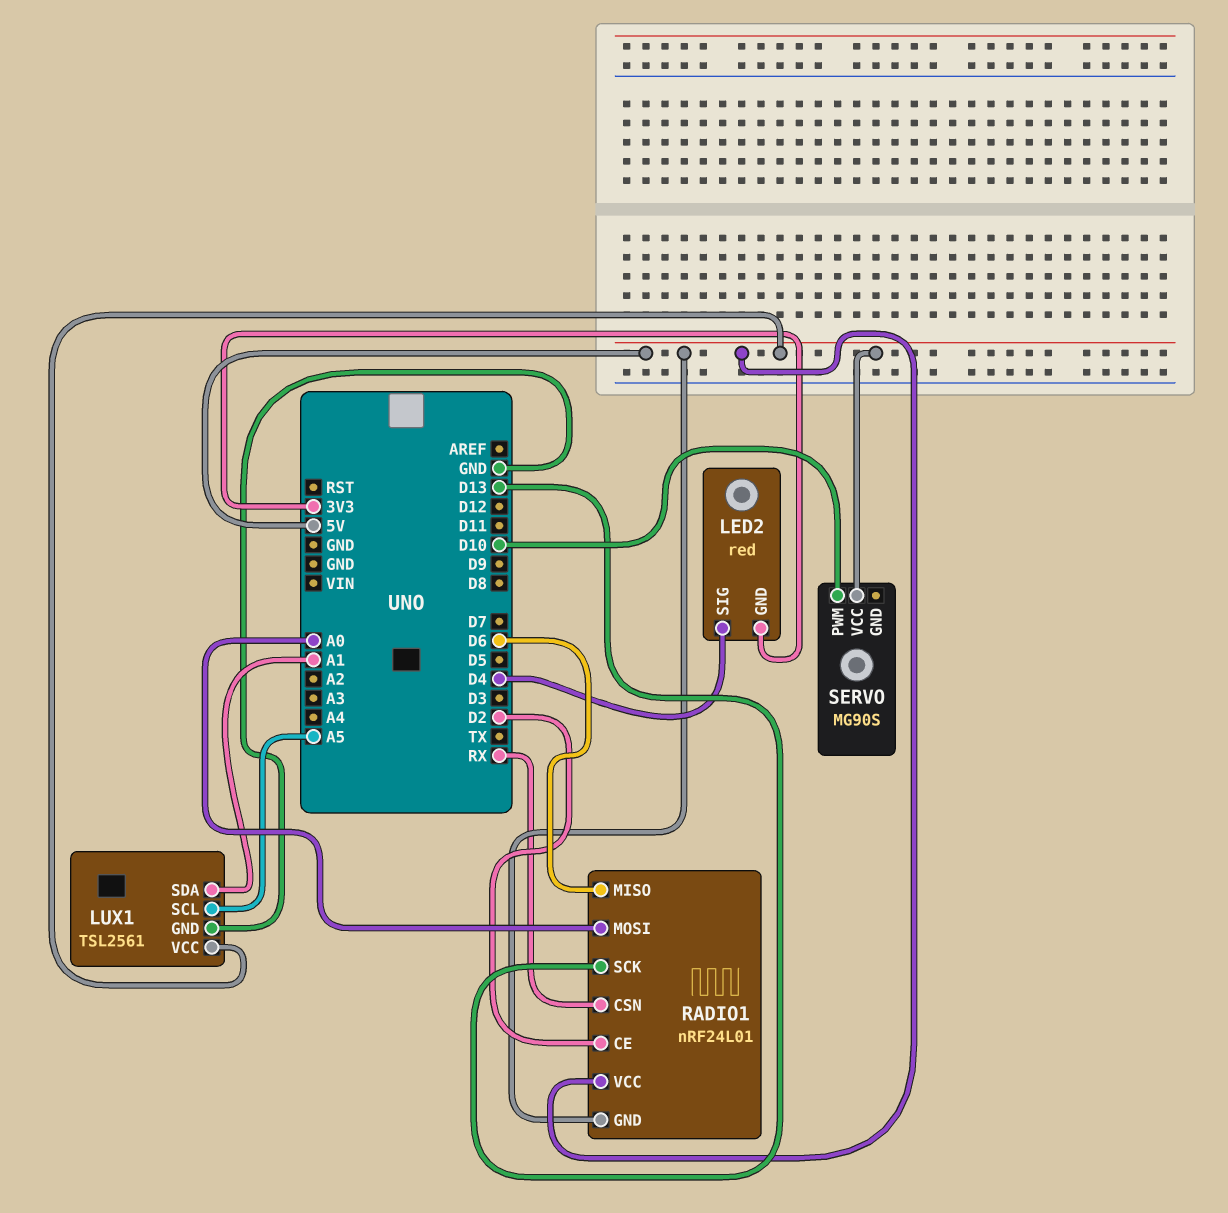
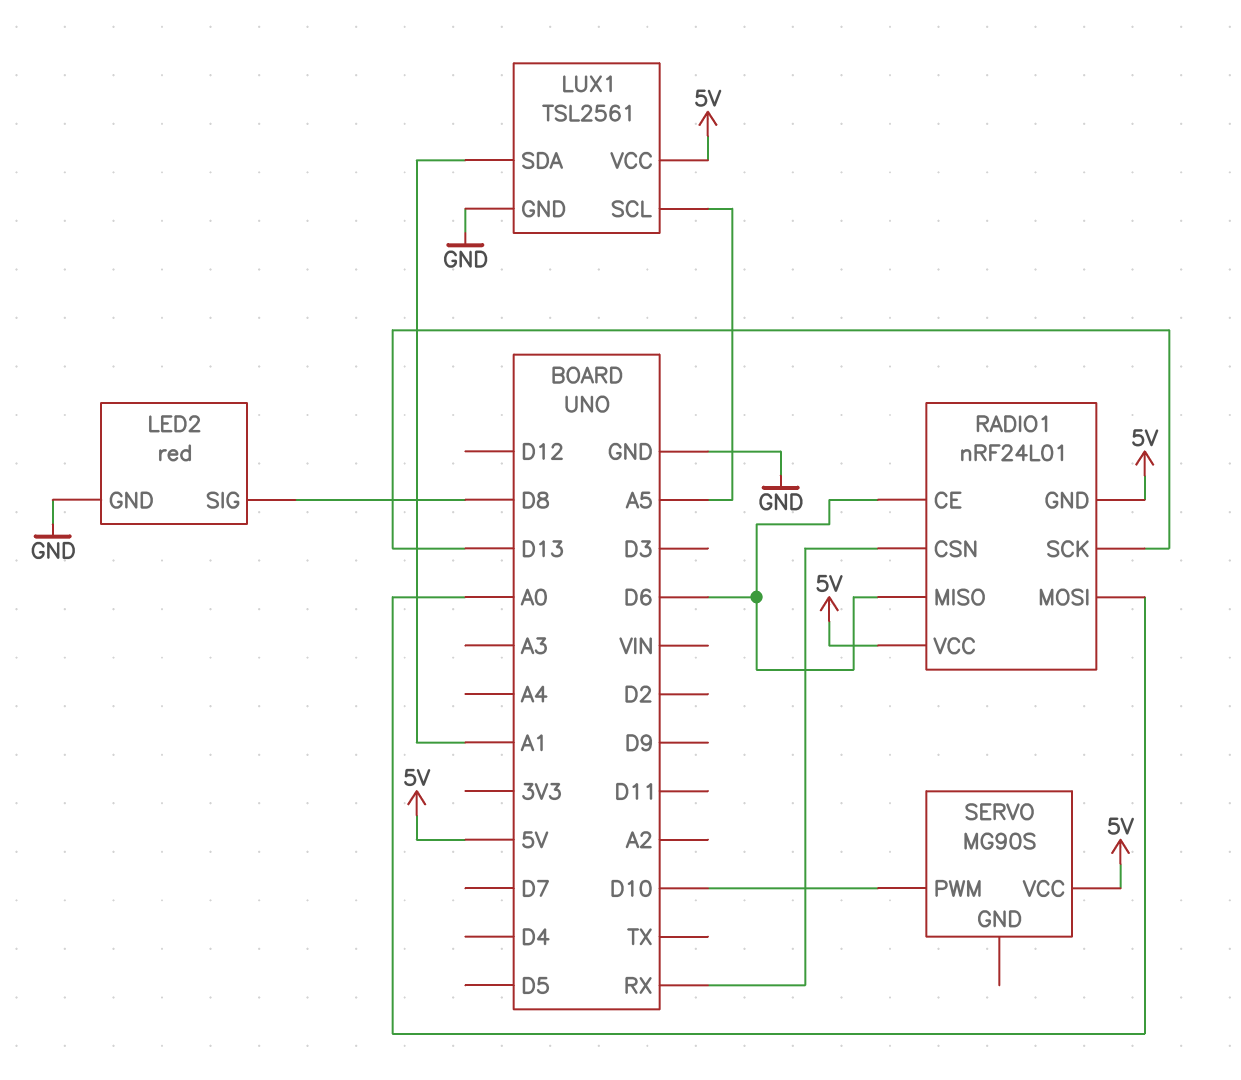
LED2 pin GND: 3V3 -> GND
LED2 pin SIG: D4 -> D8
RADIO1 pin CE: D2 -> D6

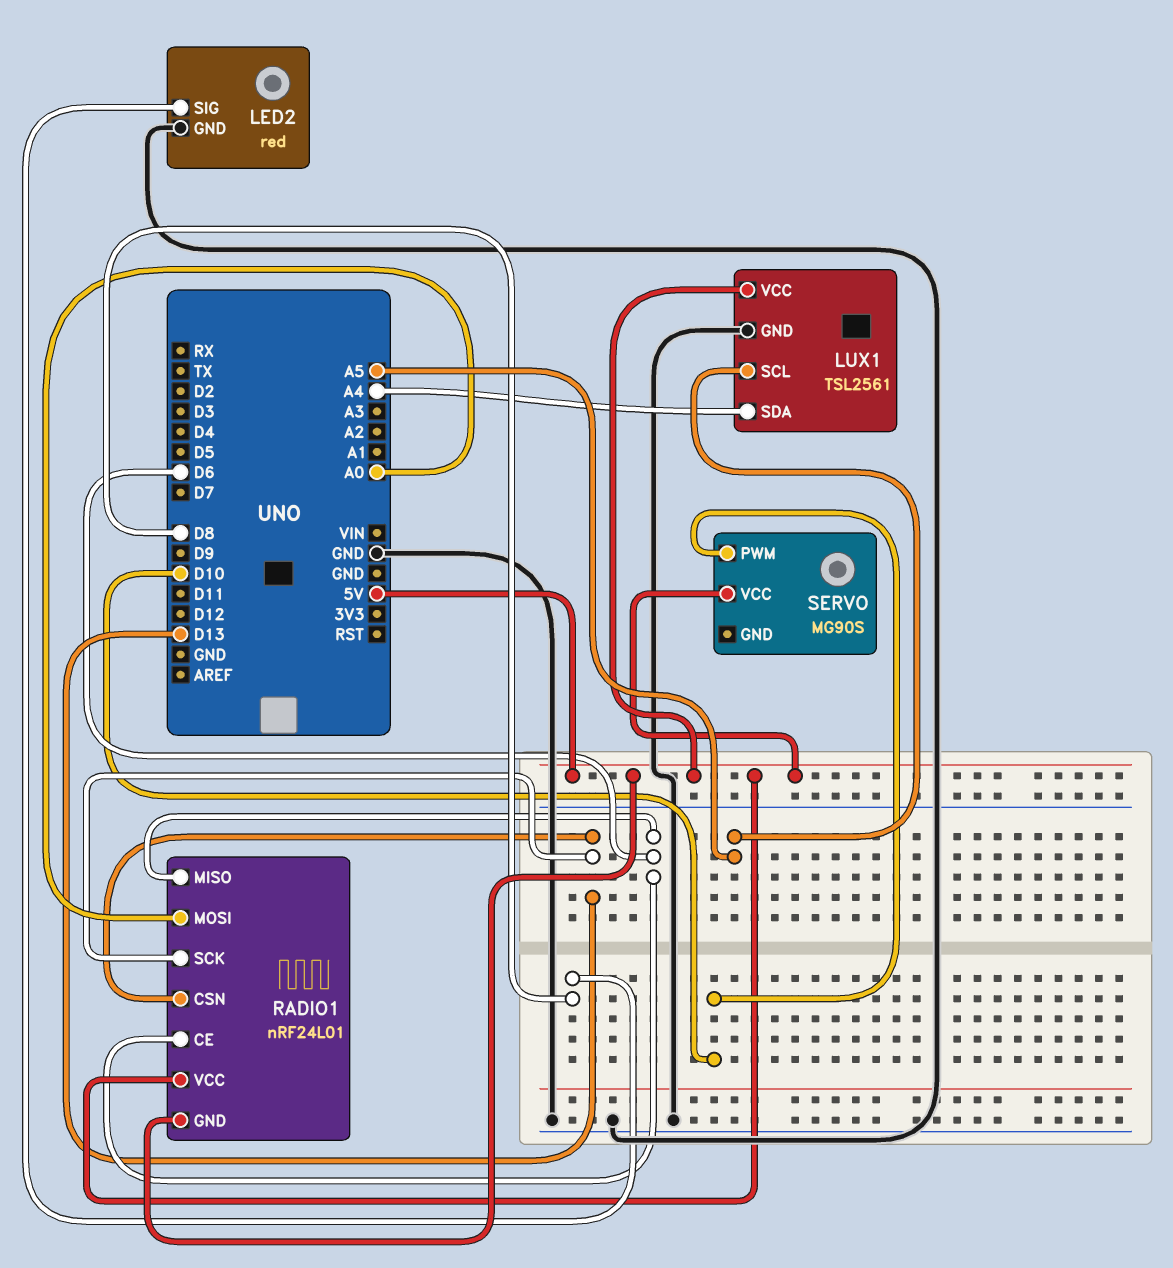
LUX1 pin SDA: A1 -> A4
RADIO1 pin CSN: RX -> D13

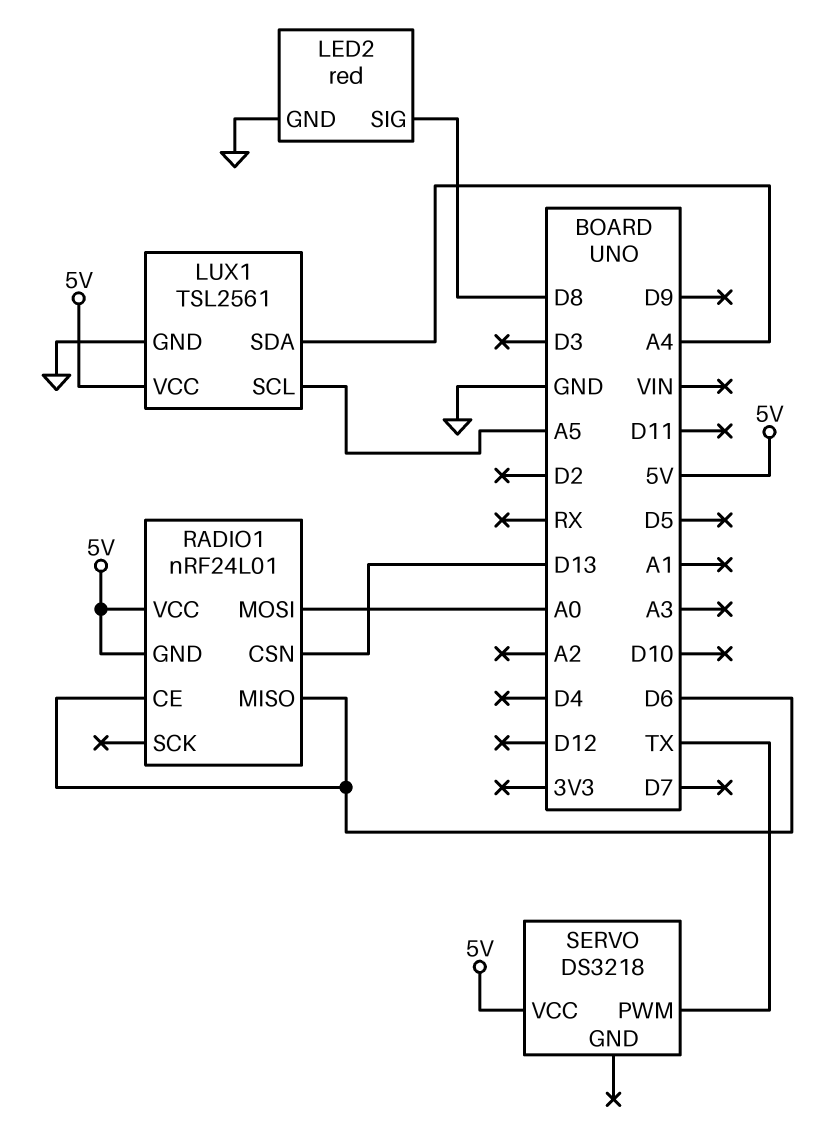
RADIO1 pin SCK: D13 -> none
SERVO: MG90S -> DS3218
SERVO pin PWM: D10 -> TX

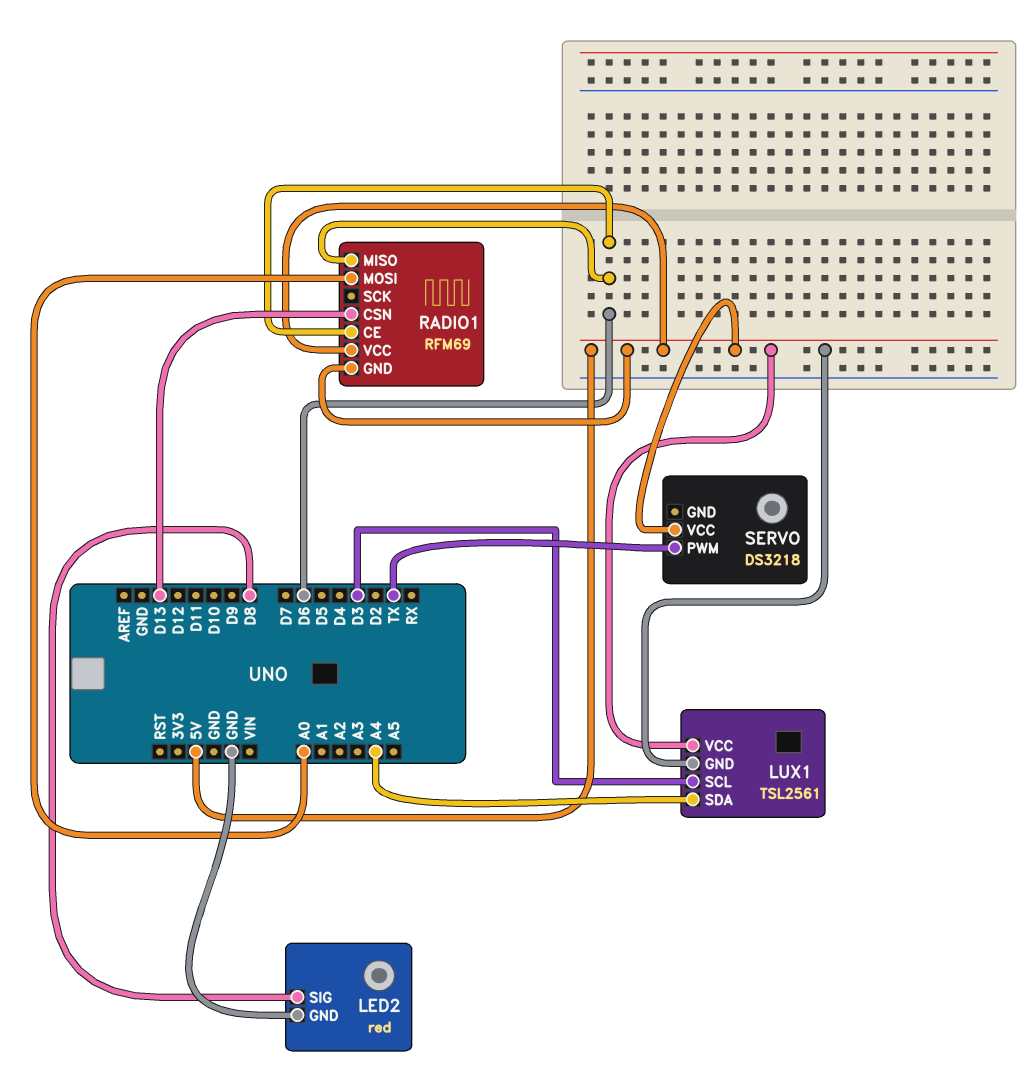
LUX1 pin GND: GND -> 5V
LUX1 pin SCL: A5 -> D3
RADIO1: nRF24L01 -> RFM69

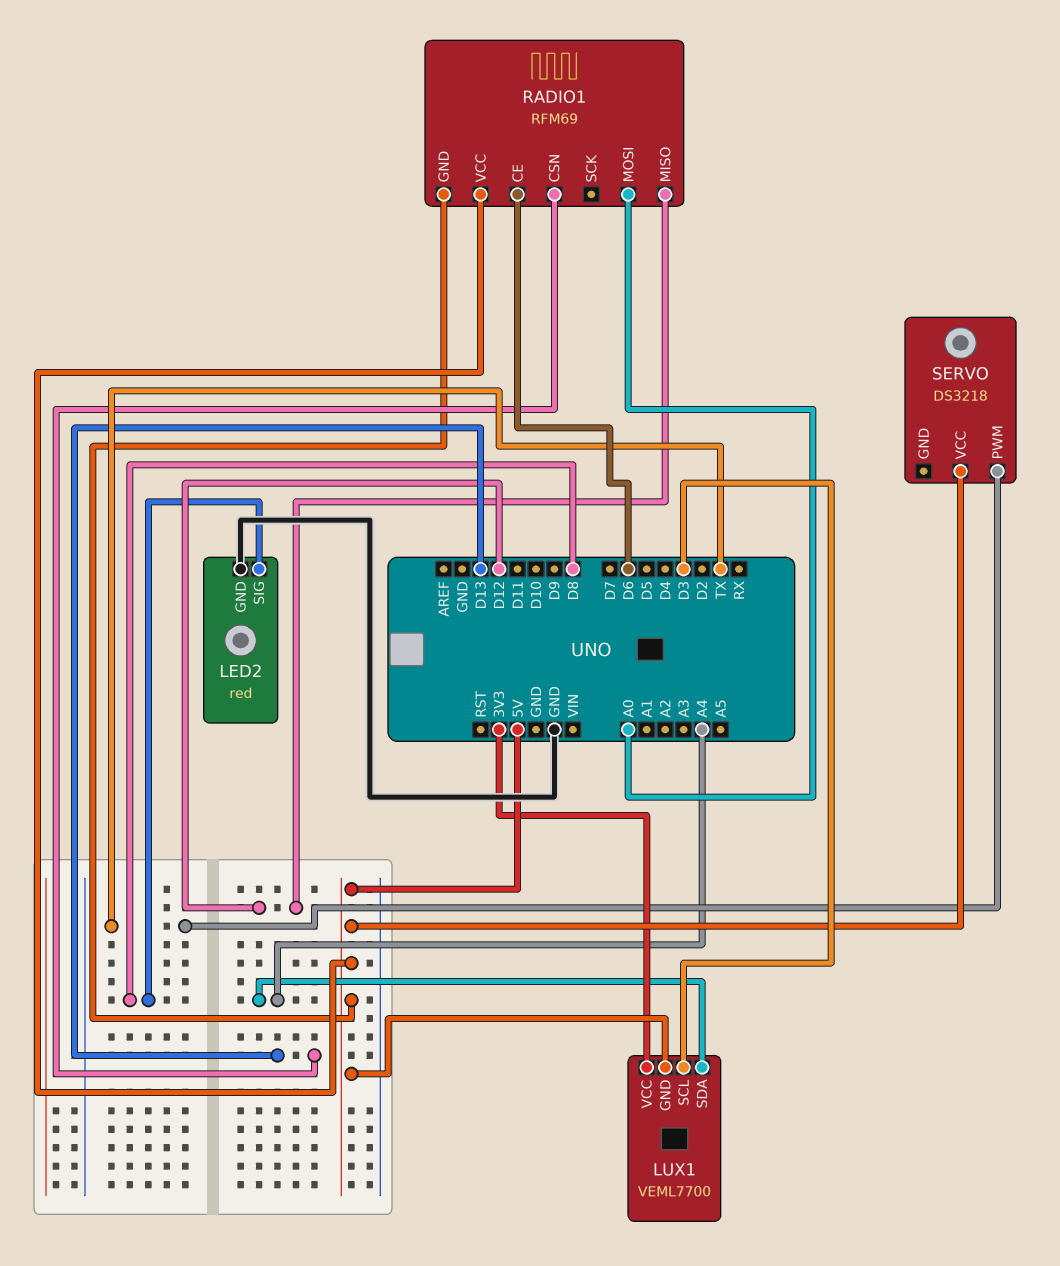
LUX1: TSL2561 -> VEML7700
LUX1 pin VCC: 5V -> 3V3
RADIO1 pin MISO: D6 -> D12

